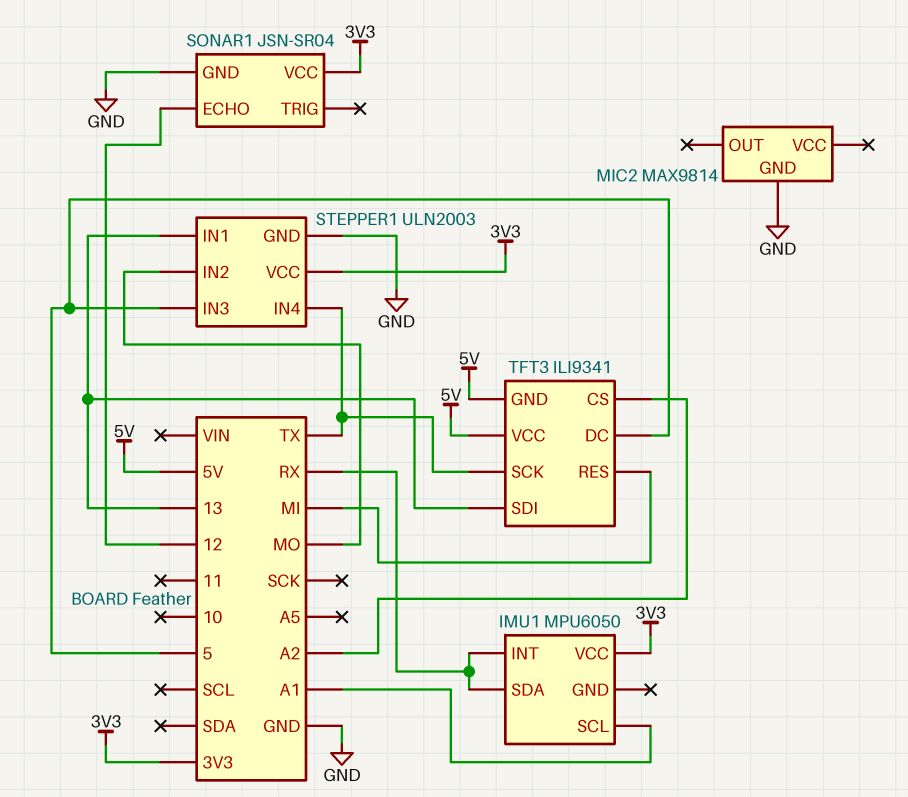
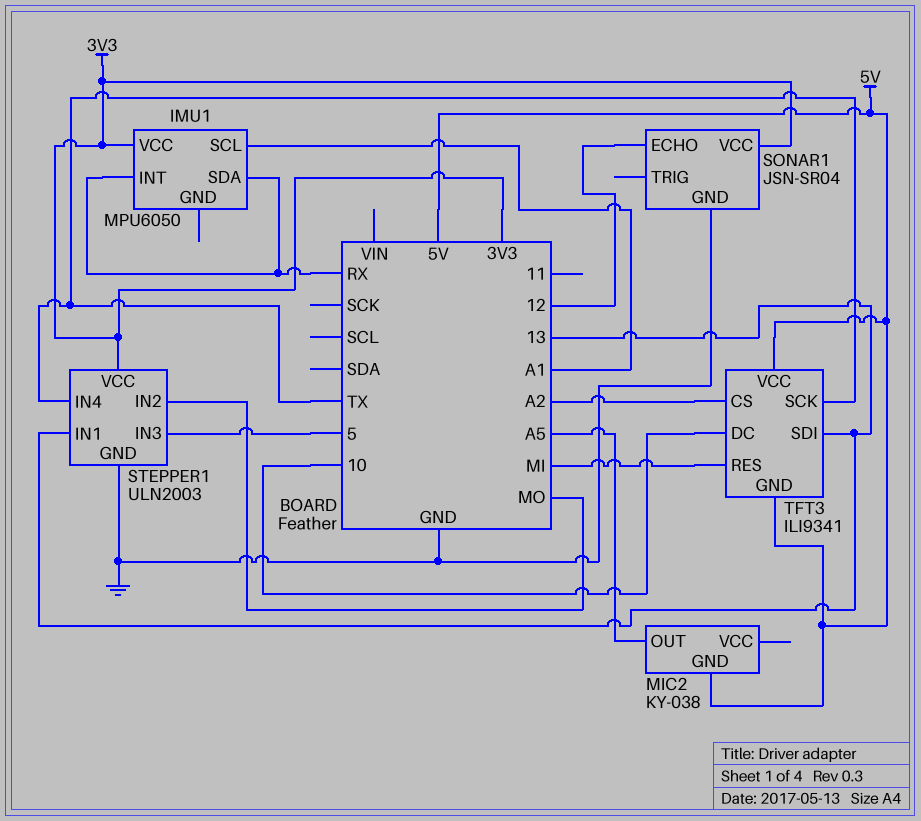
MIC2: MAX9814 -> KY-038
MIC2 pin GND: GND -> 5V
MIC2 pin OUT: none -> A5
TFT3 pin DC: 5 -> 10

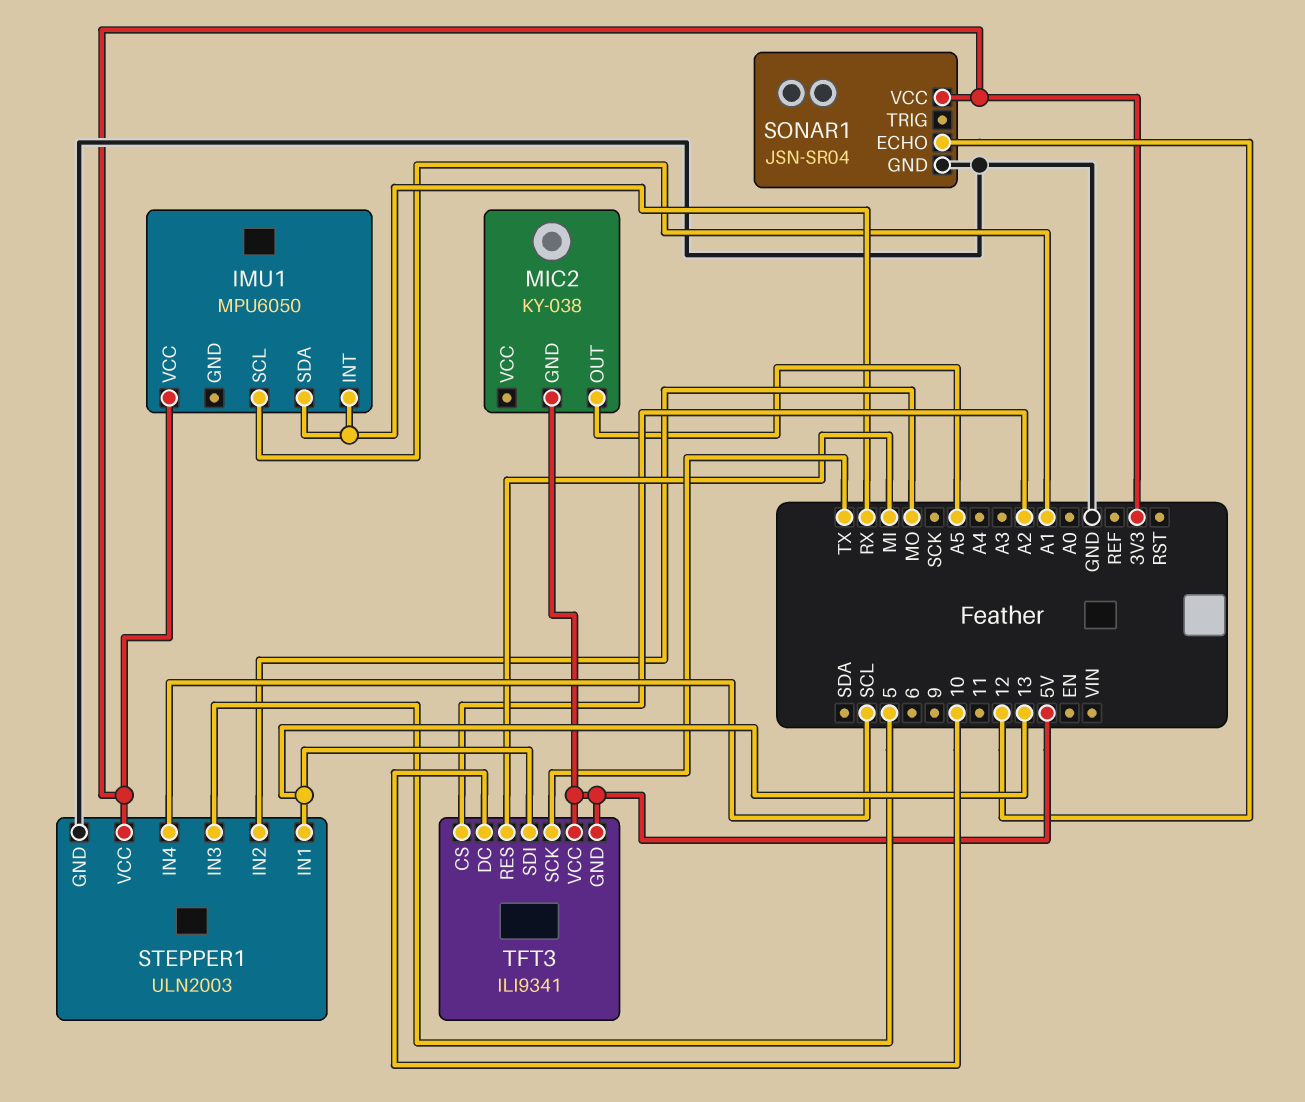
STEPPER1 pin IN4: TX -> SCL

